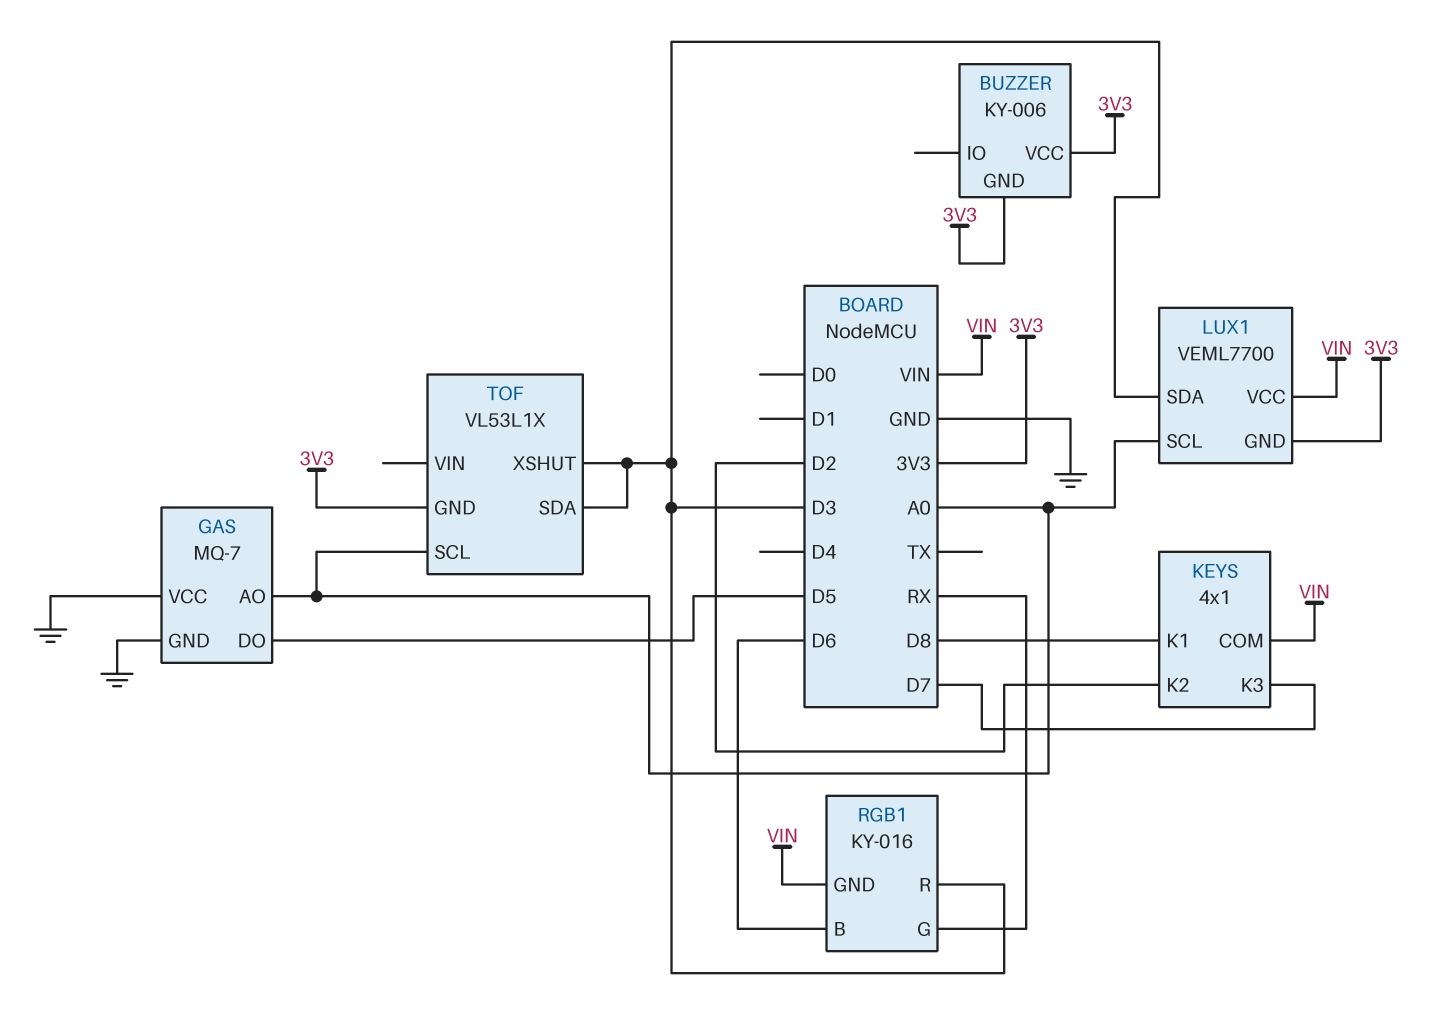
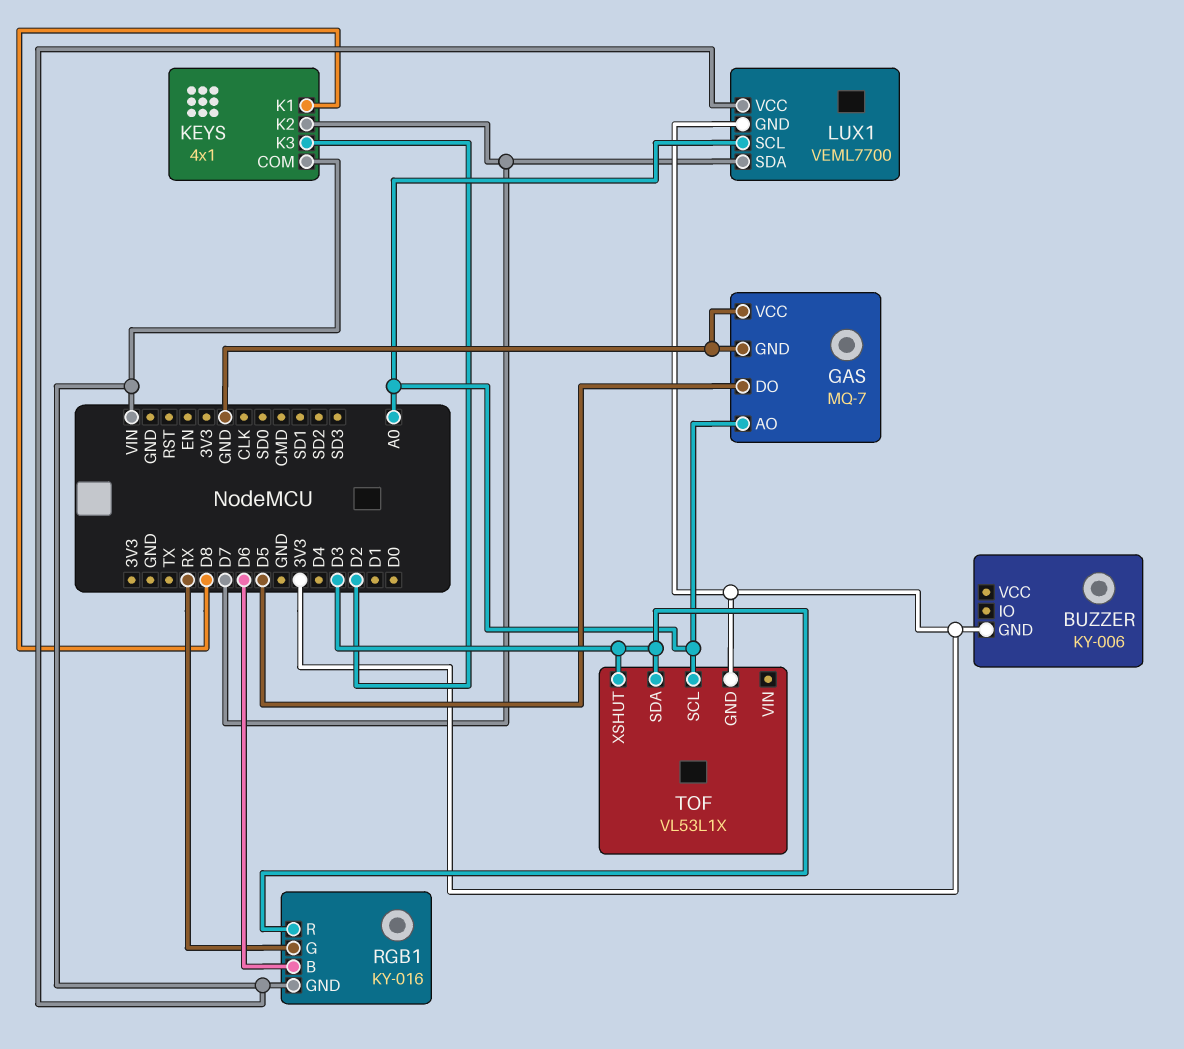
BUZZER pin VCC: 3V3 -> none
KEYS pin K2: D2 -> D7
KEYS pin K3: D7 -> D2
LUX1 pin SDA: D3 -> D7

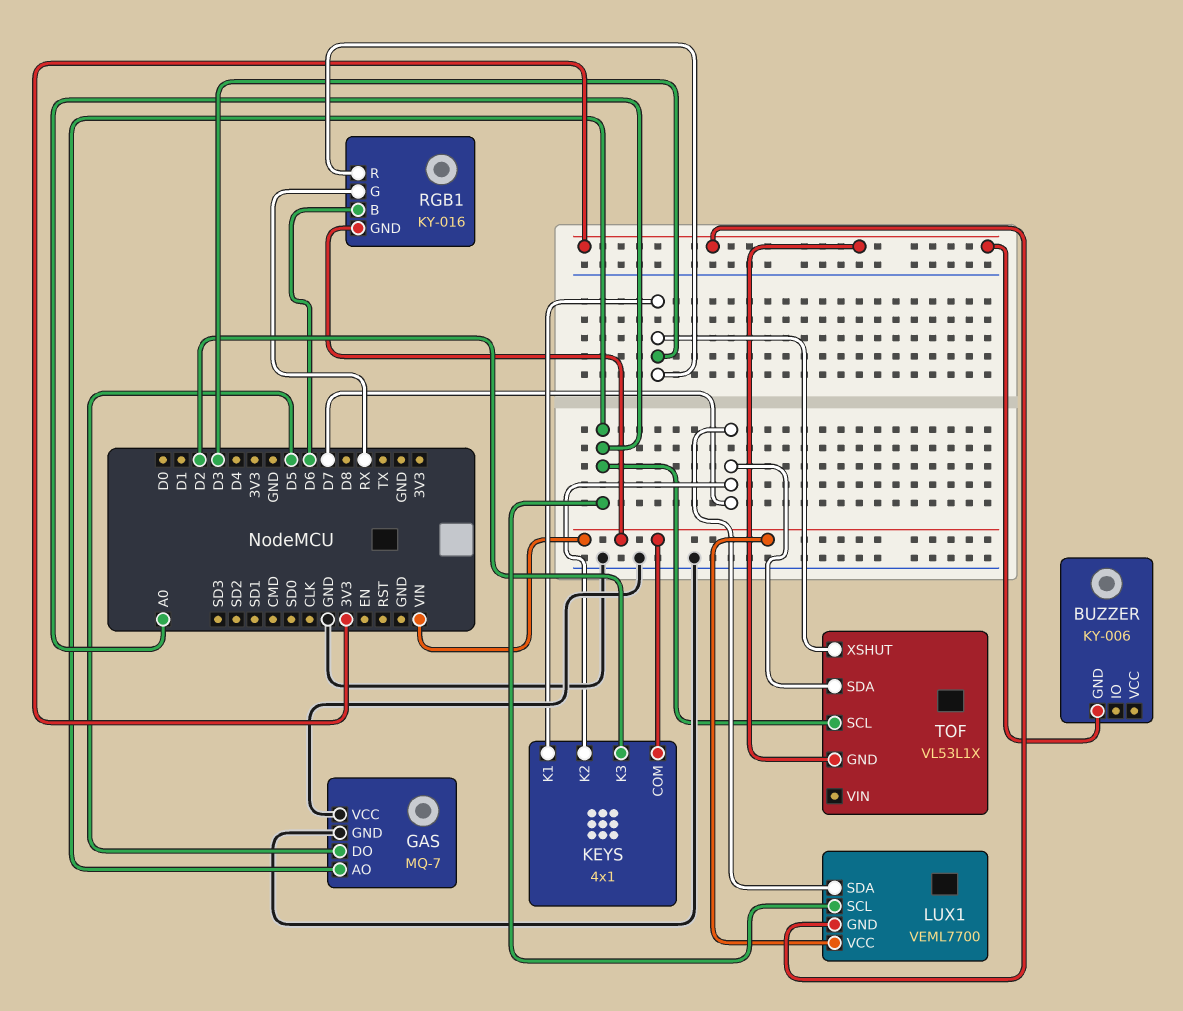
KEYS pin K1: D8 -> D3
TOF pin SDA: D3 -> D7

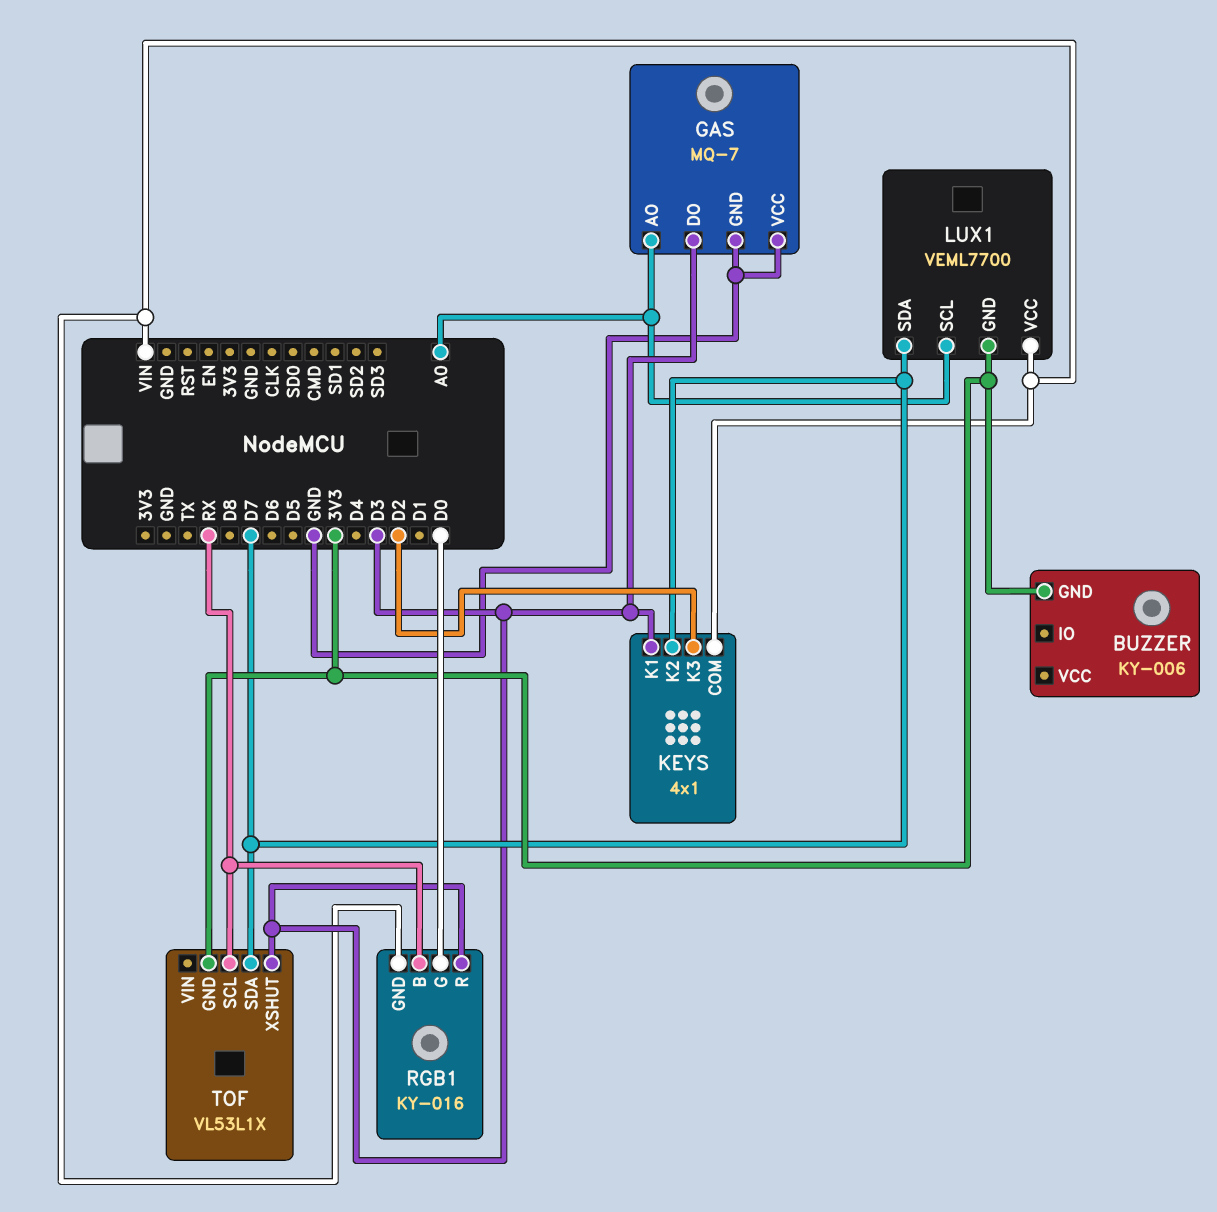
GAS pin DO: D5 -> D3
RGB1 pin B: D6 -> RX
RGB1 pin G: RX -> D0
TOF pin SCL: A0 -> RX

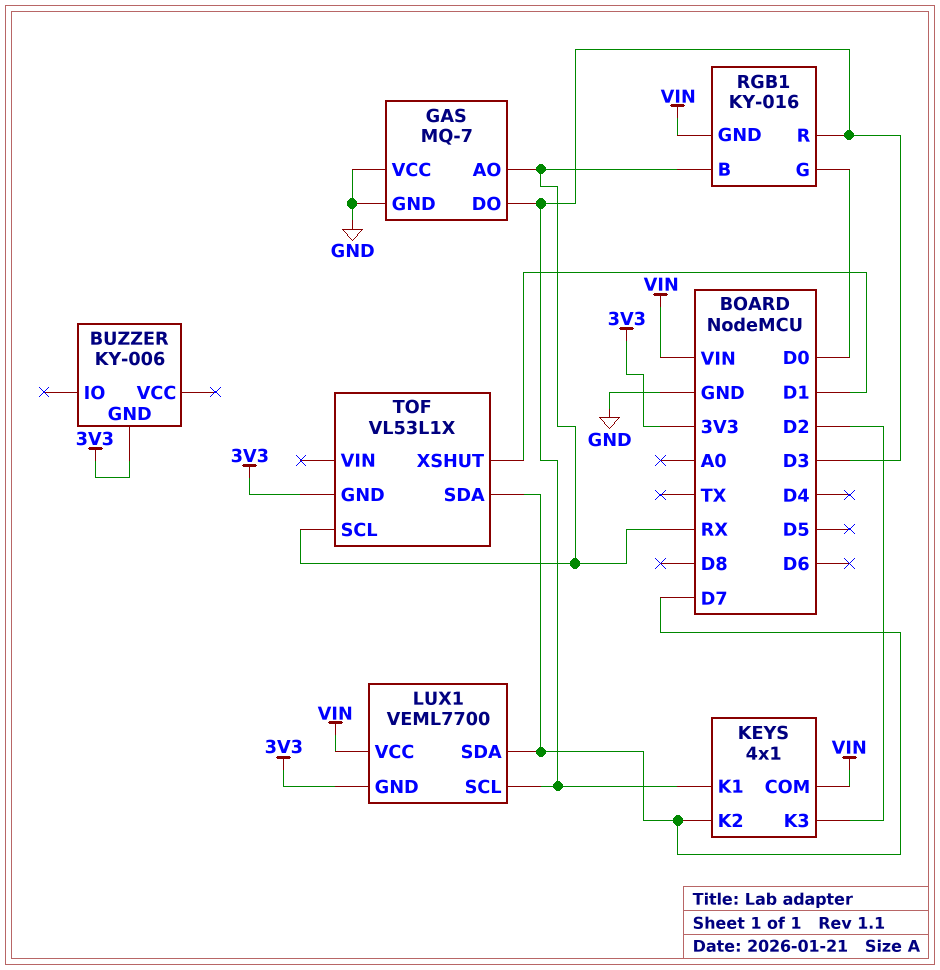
GAS pin AO: A0 -> RX
LUX1 pin SCL: A0 -> D3
TOF pin XSHUT: D3 -> D1

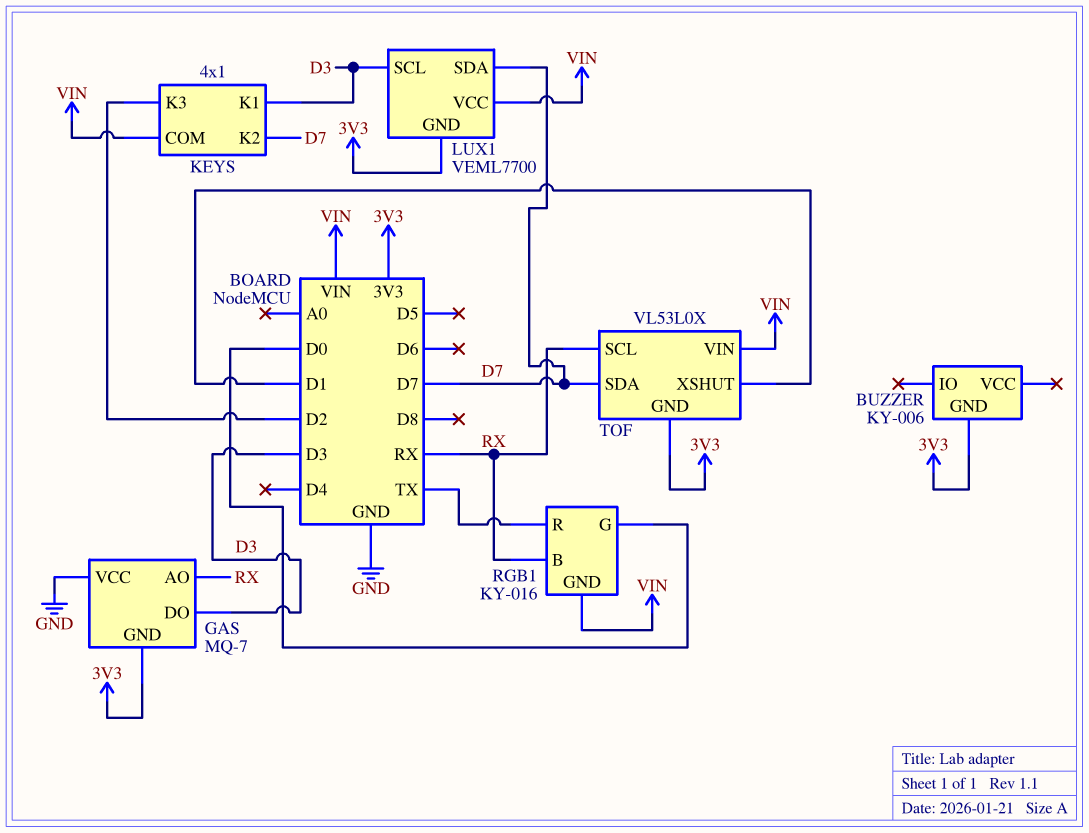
GAS pin GND: GND -> 3V3
RGB1 pin R: D3 -> TX
TOF: VL53L1X -> VL53L0X
TOF pin VIN: none -> VIN

